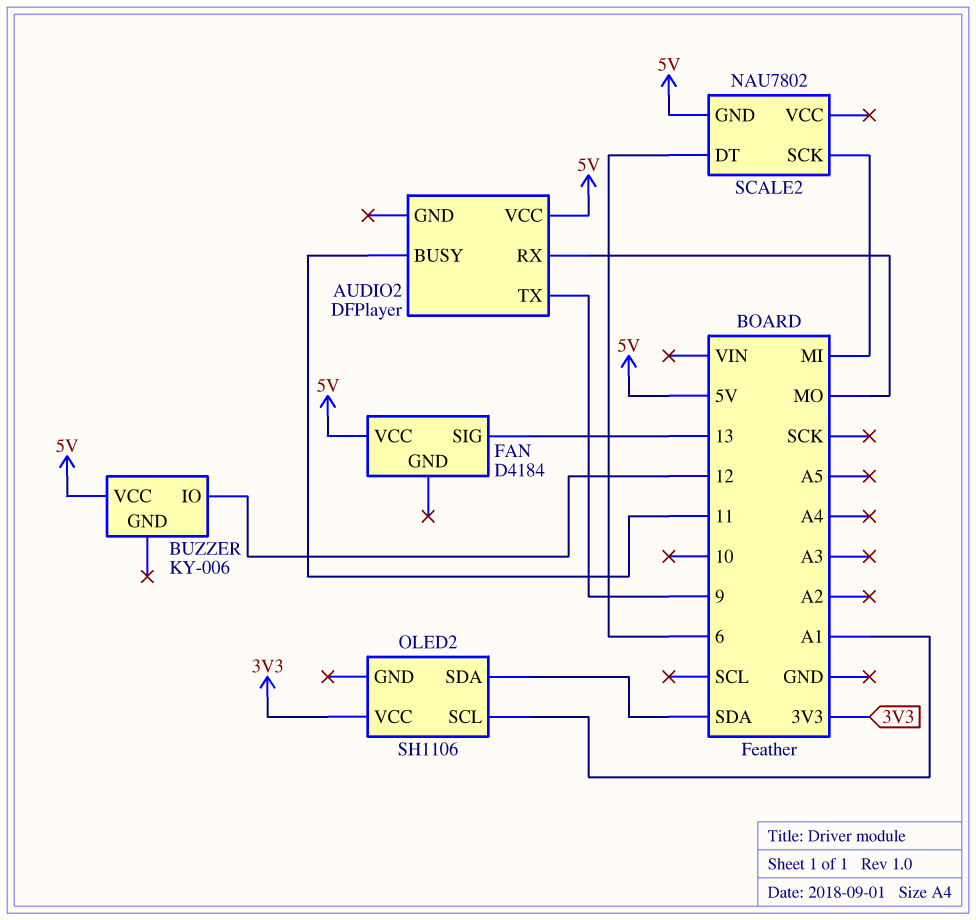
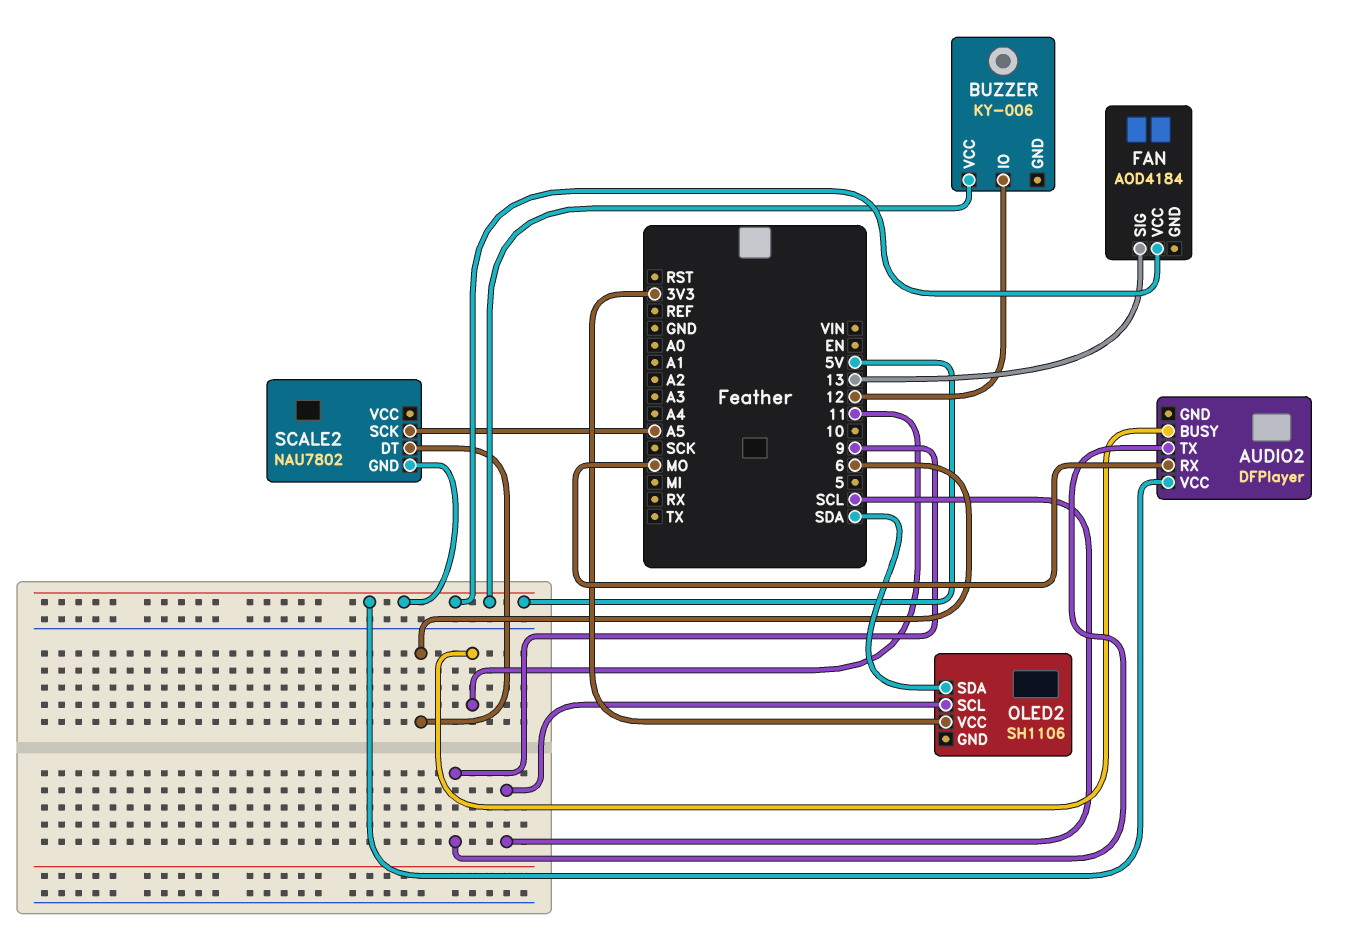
FAN: D4184 -> AOD4184
OLED2 pin SCL: A1 -> SCL
SCALE2 pin SCK: MI -> A5

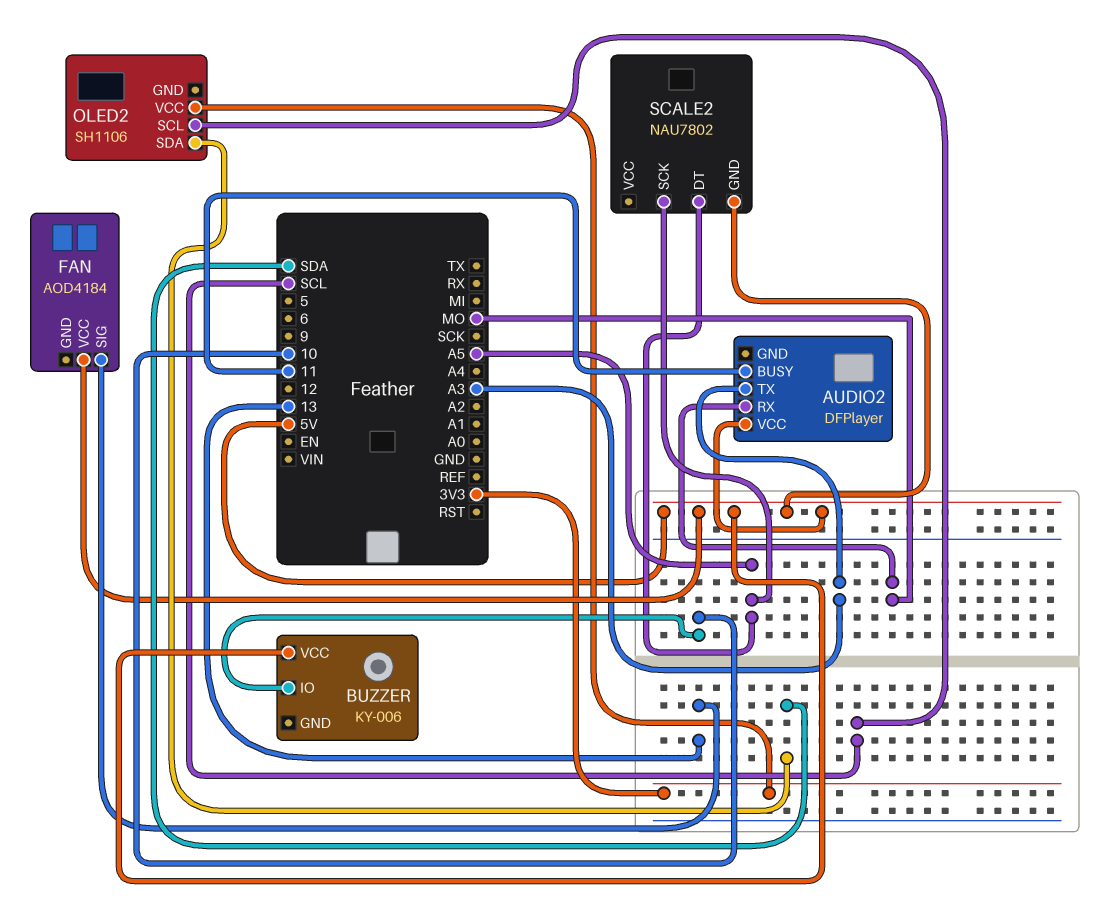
AUDIO2 pin TX: 9 -> A3
BUZZER pin IO: 12 -> 10
SCALE2 pin DT: 6 -> A5

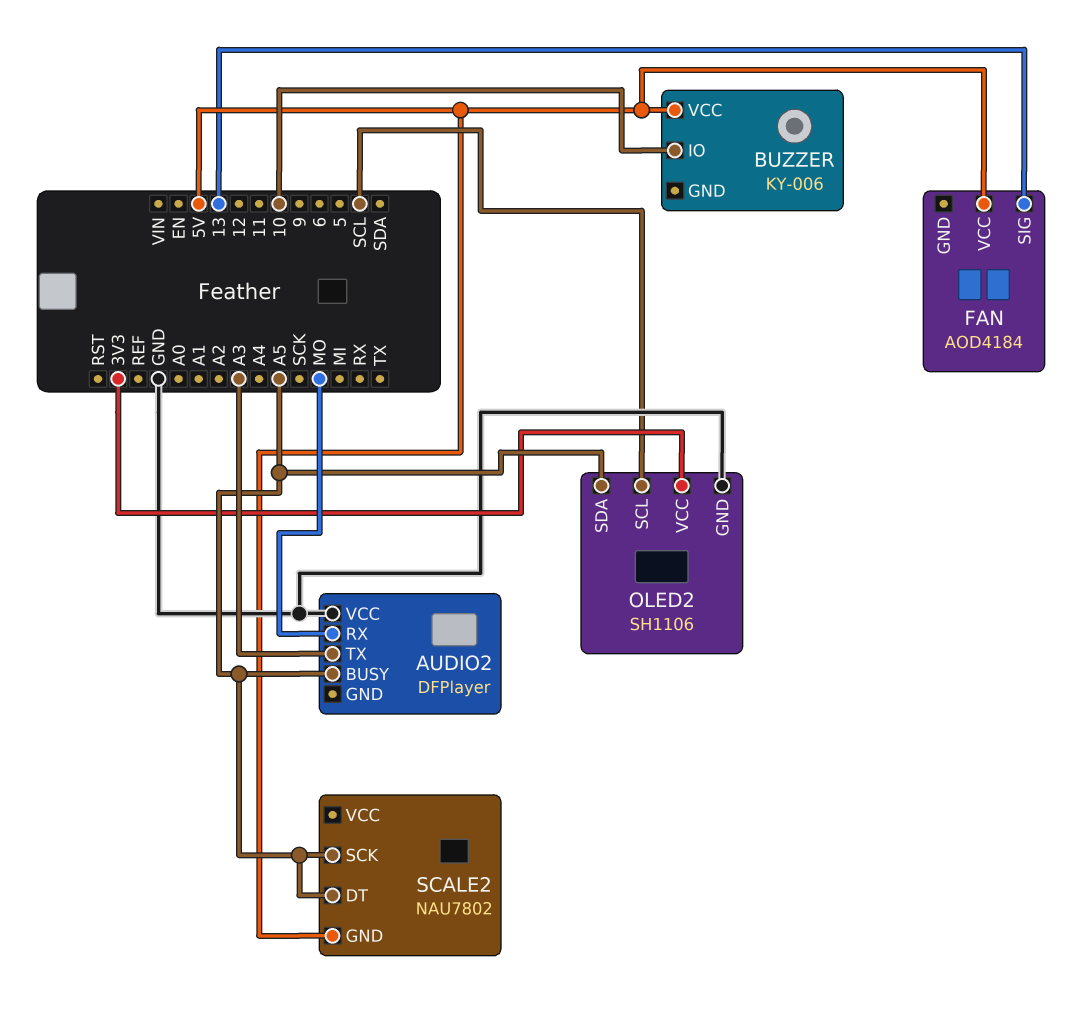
AUDIO2 pin BUSY: 11 -> A5
AUDIO2 pin VCC: 5V -> GND
OLED2 pin GND: none -> GND
OLED2 pin SDA: SDA -> A5

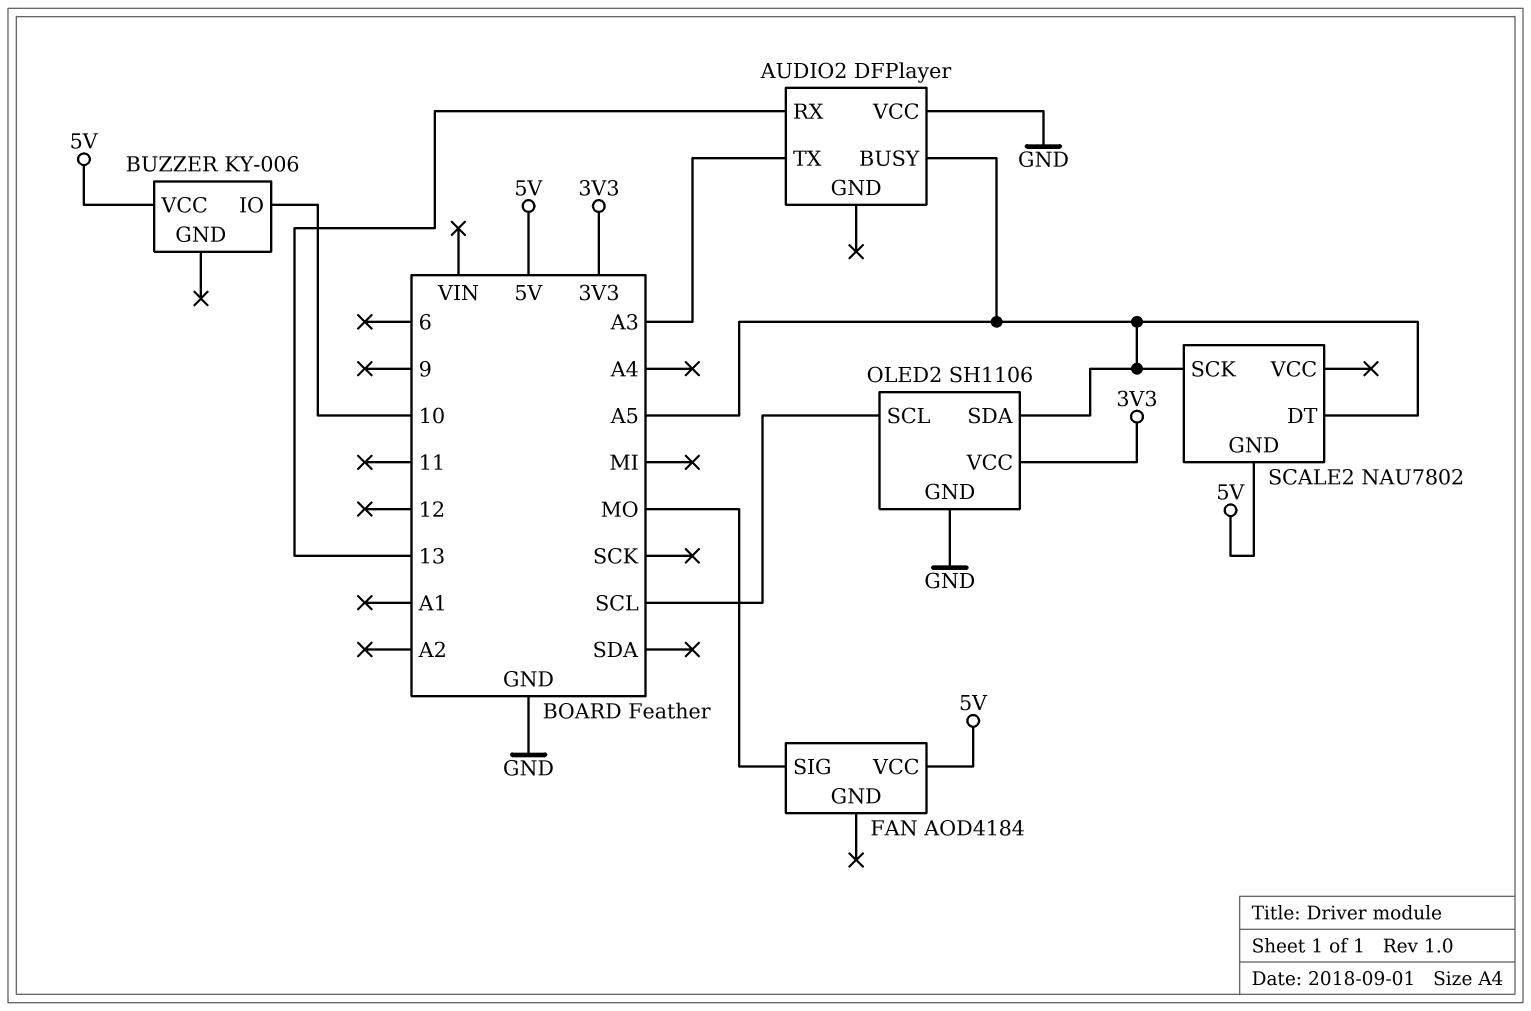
AUDIO2 pin RX: MO -> 13
FAN pin SIG: 13 -> MO

